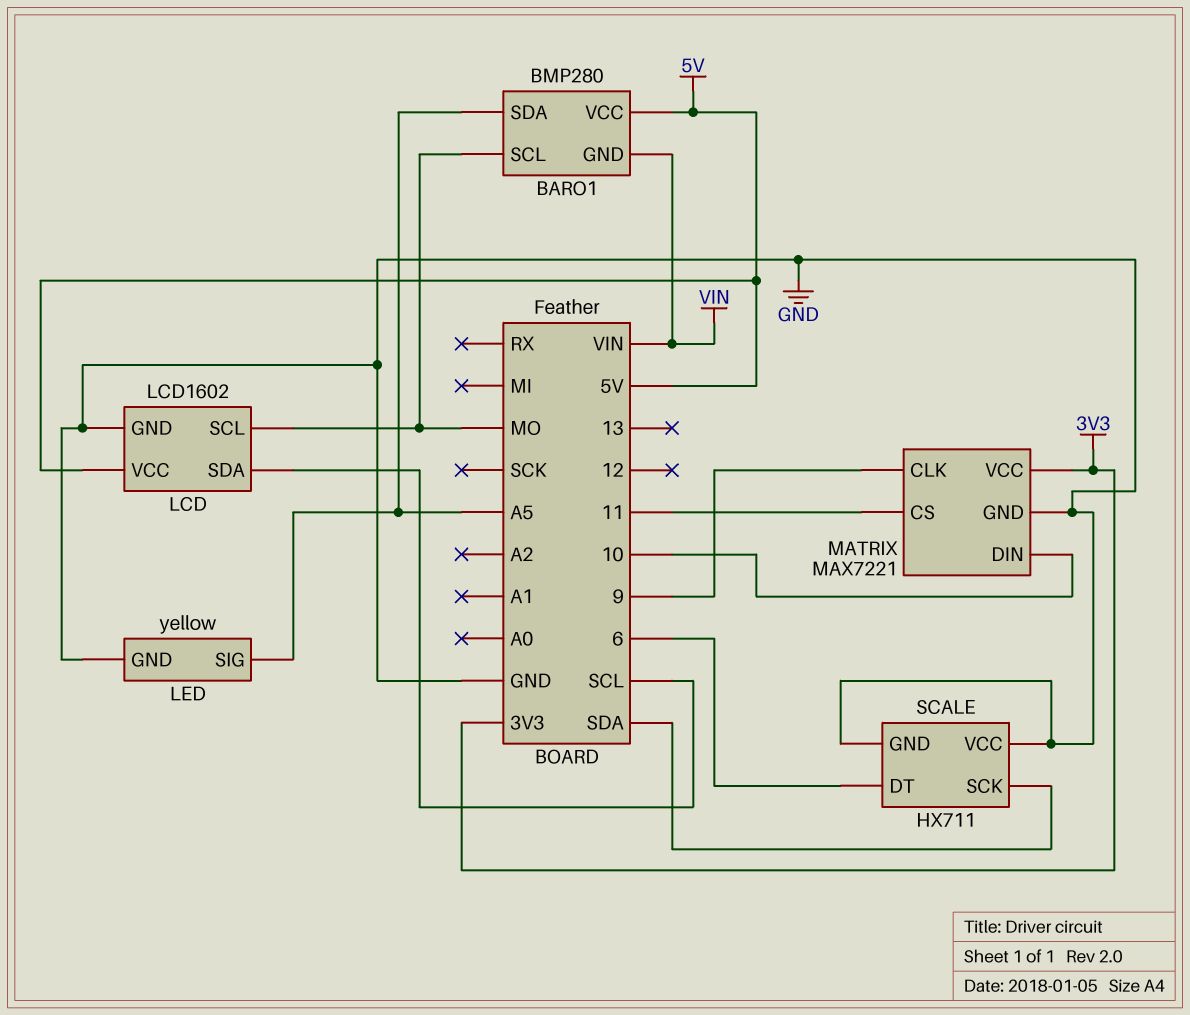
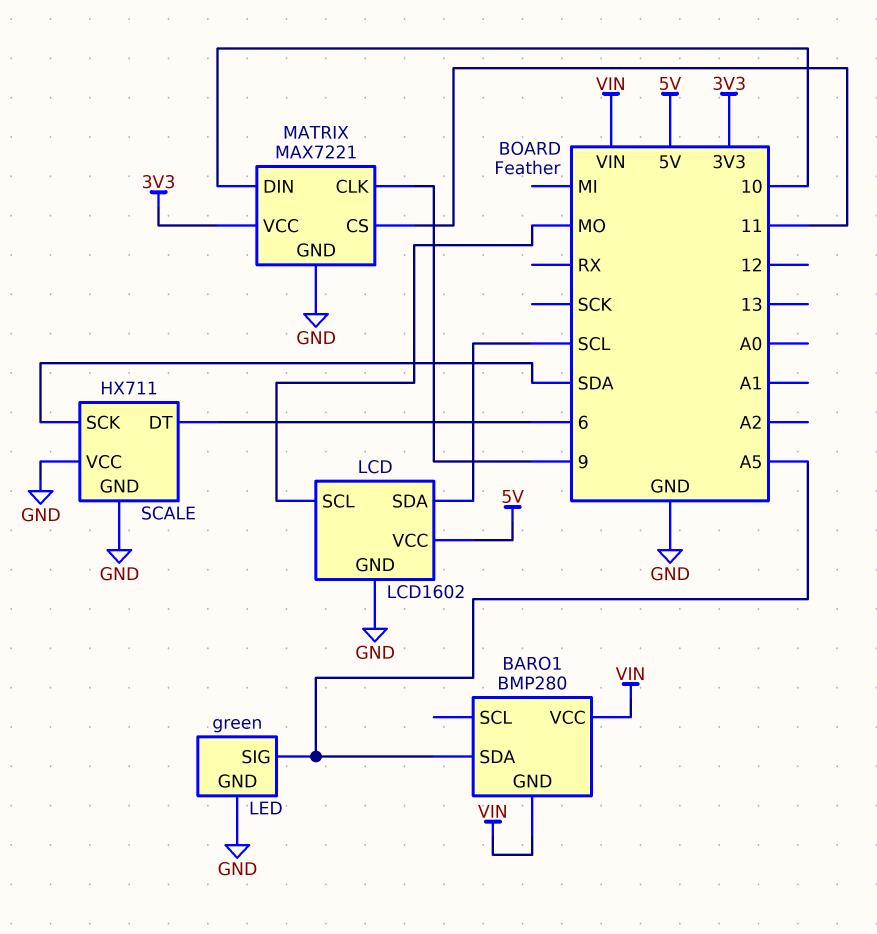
BARO1 pin SCL: MO -> none
BARO1 pin VCC: 5V -> VIN
LED: yellow -> green

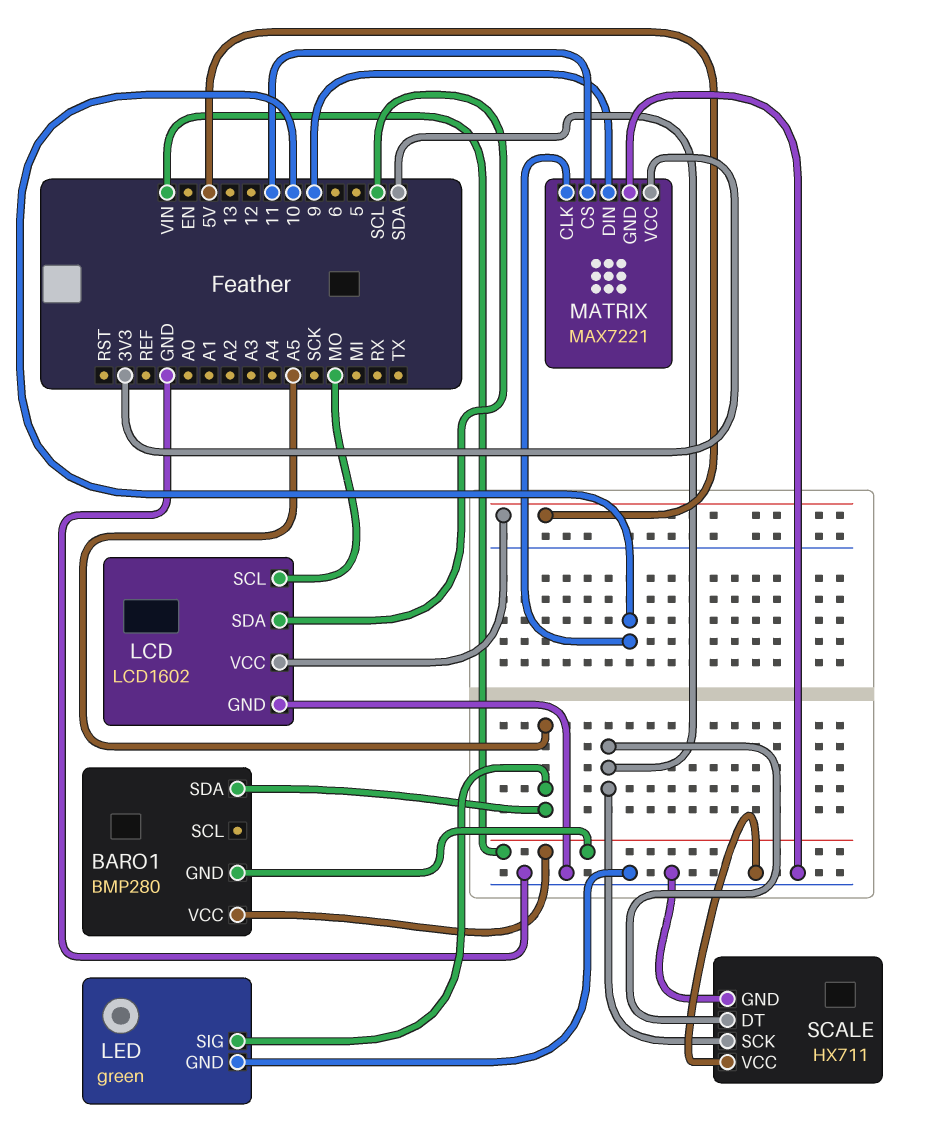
MATRIX pin CLK: 9 -> 10
MATRIX pin DIN: 10 -> 9
SCALE pin DT: 6 -> SDA

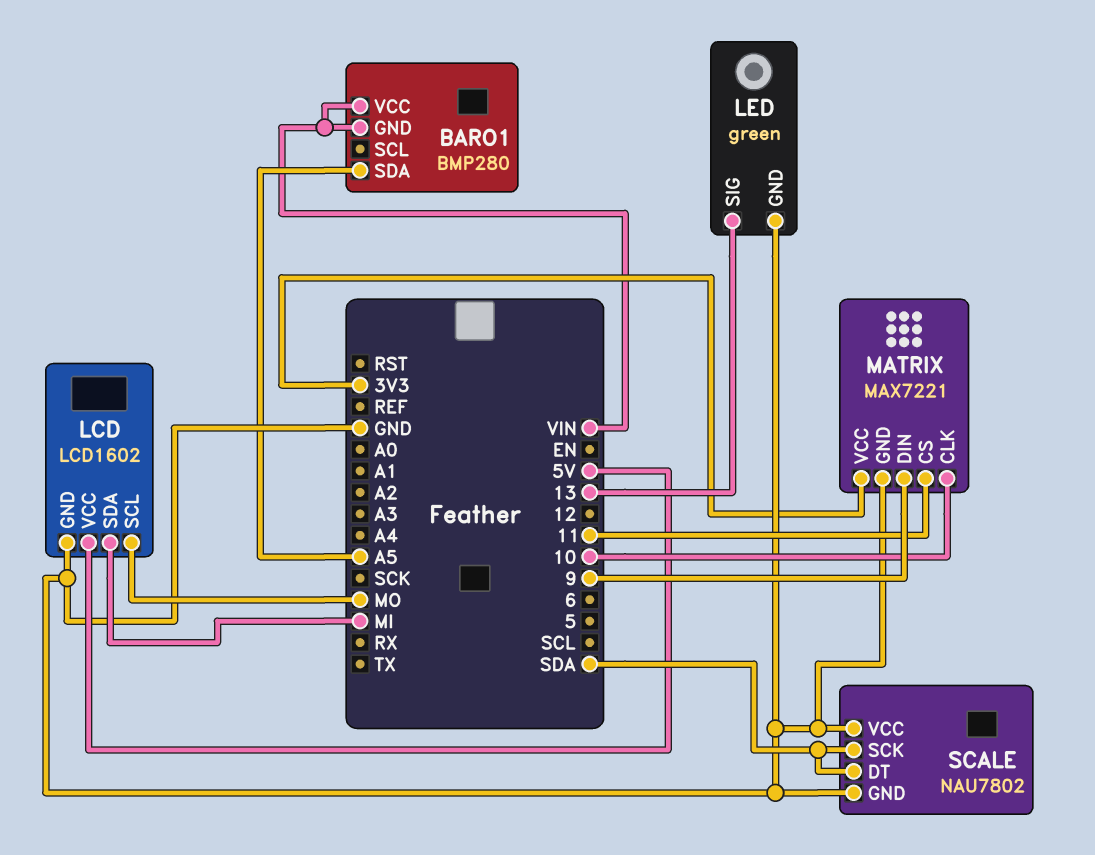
LCD pin SDA: SCL -> MI
LED pin SIG: A5 -> 13
SCALE: HX711 -> NAU7802

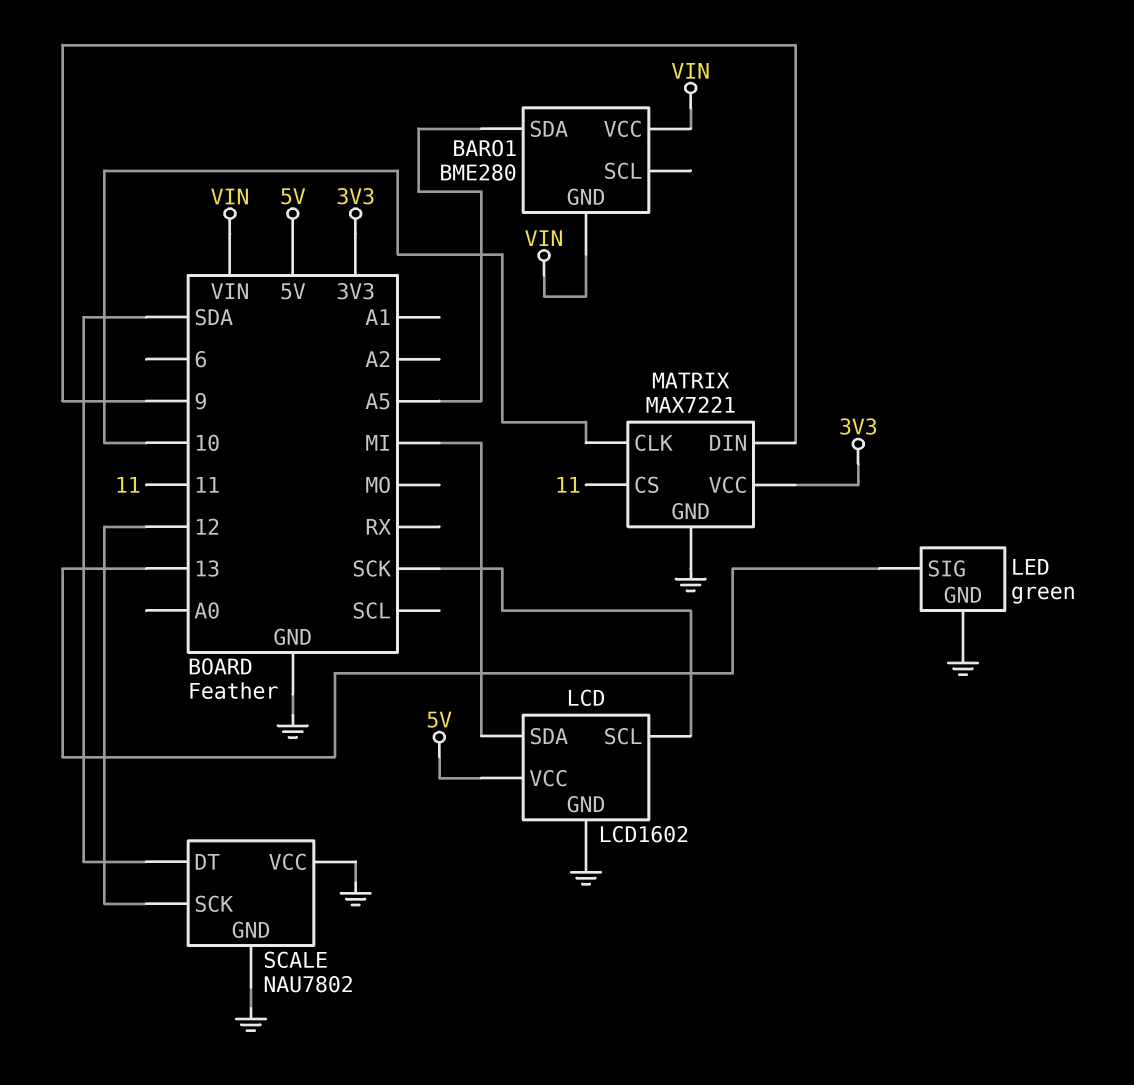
BARO1: BMP280 -> BME280
LCD pin SCL: MO -> SCK
SCALE pin SCK: SDA -> 12

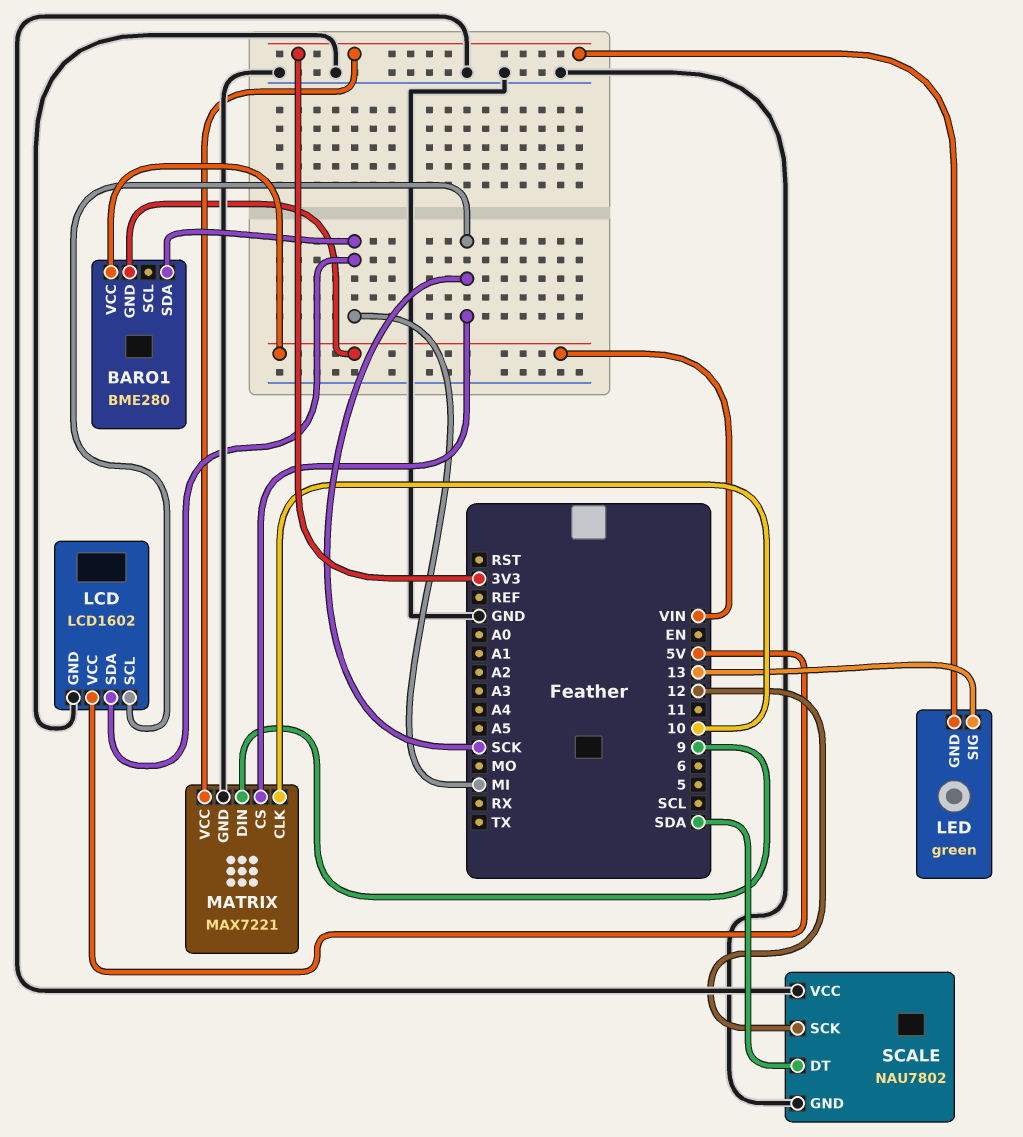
BARO1 pin SDA: A5 -> MI
LED pin GND: GND -> 3V3
MATRIX pin CS: 11 -> SCK

